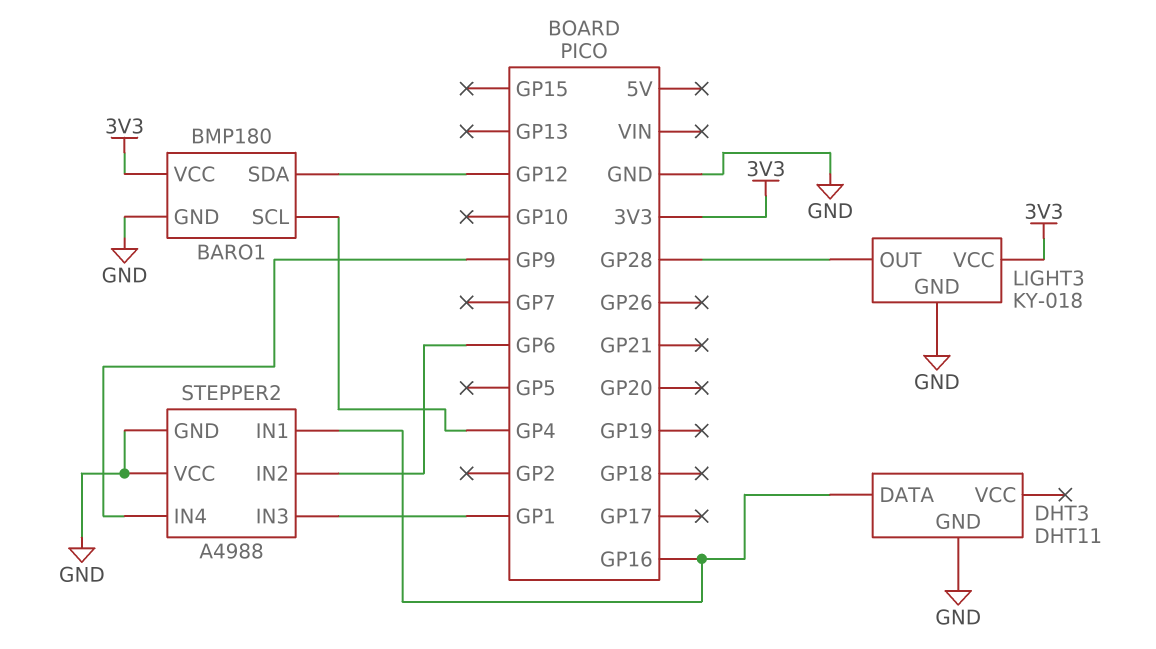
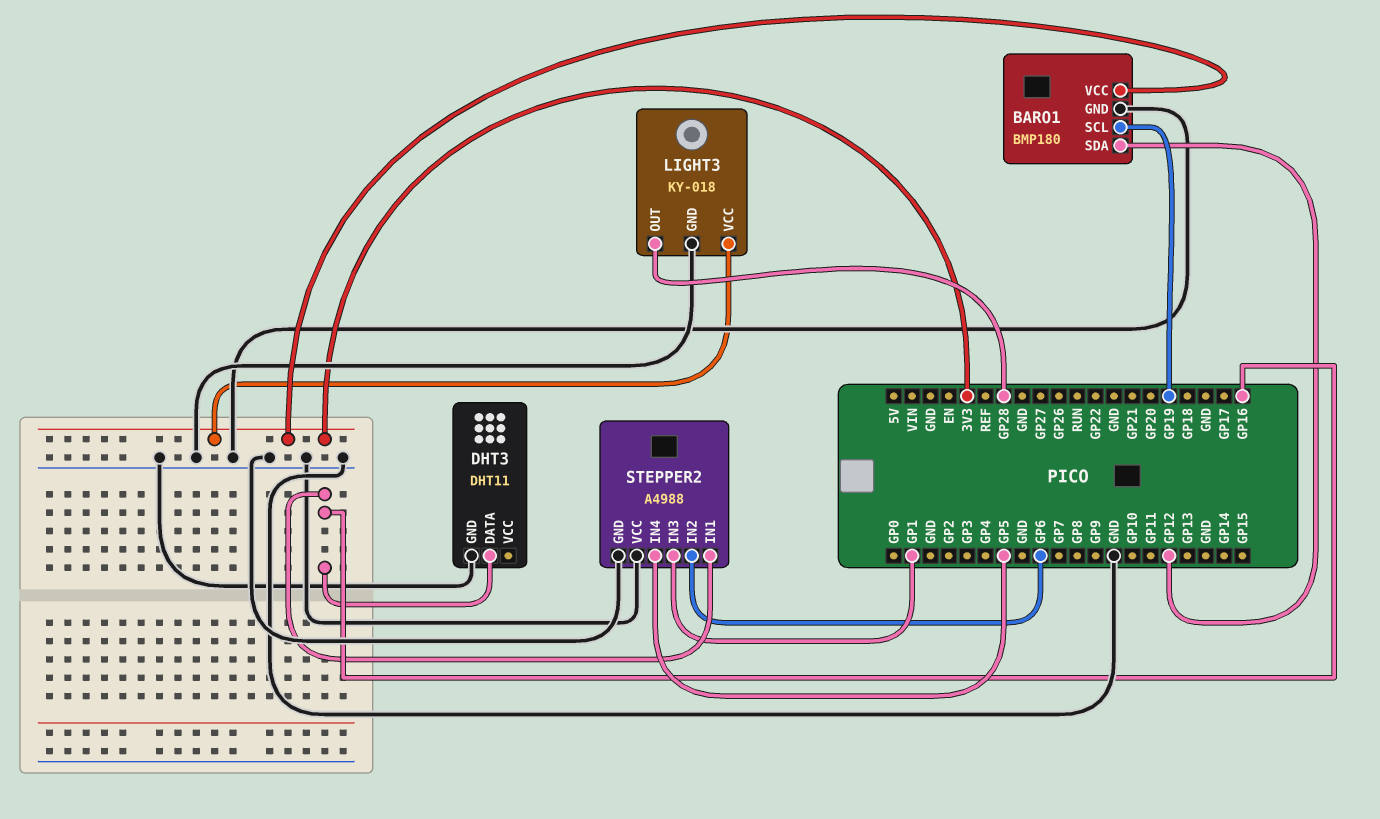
BARO1 pin SCL: GP4 -> GP19
STEPPER2 pin IN4: GP9 -> GP5

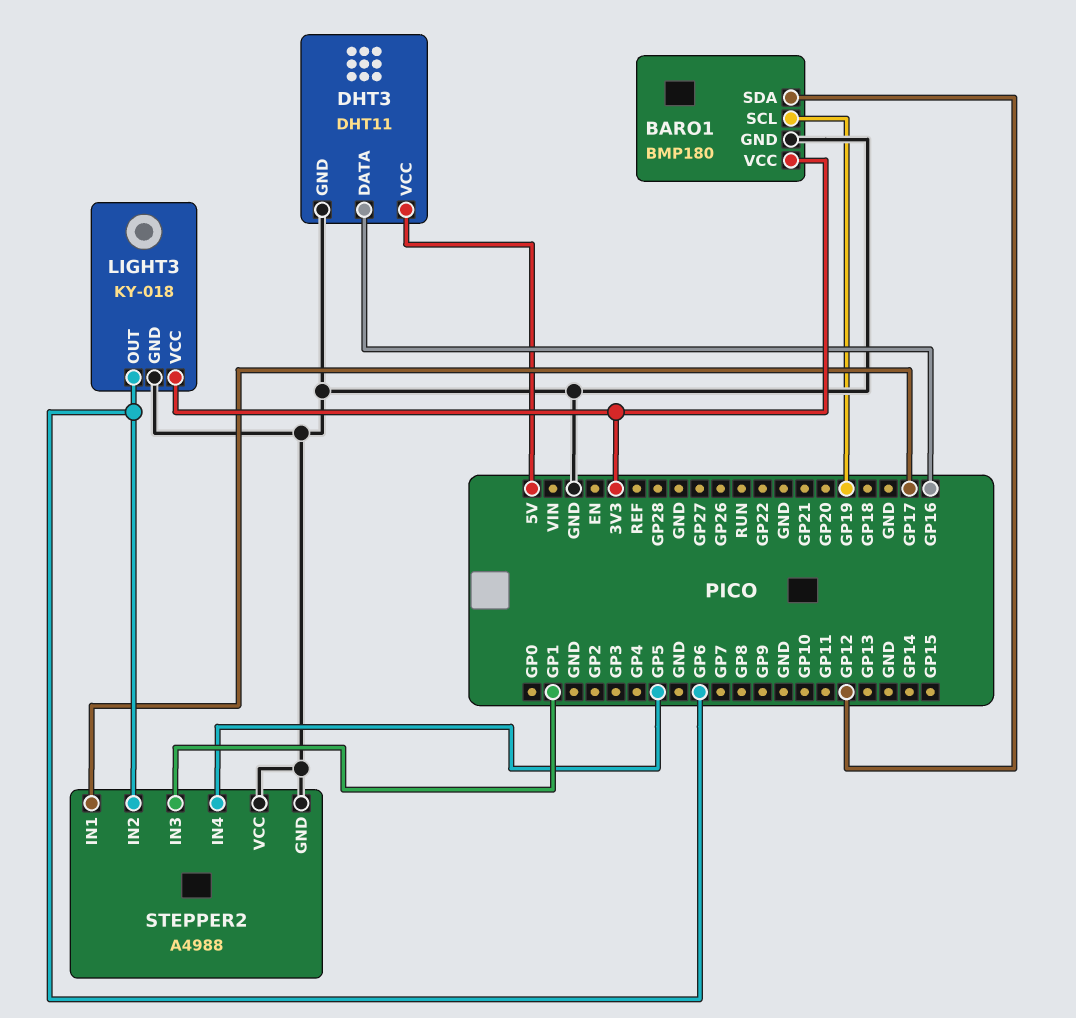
DHT3 pin VCC: none -> 5V
LIGHT3 pin OUT: GP28 -> GP6
STEPPER2 pin IN1: GP16 -> GP17

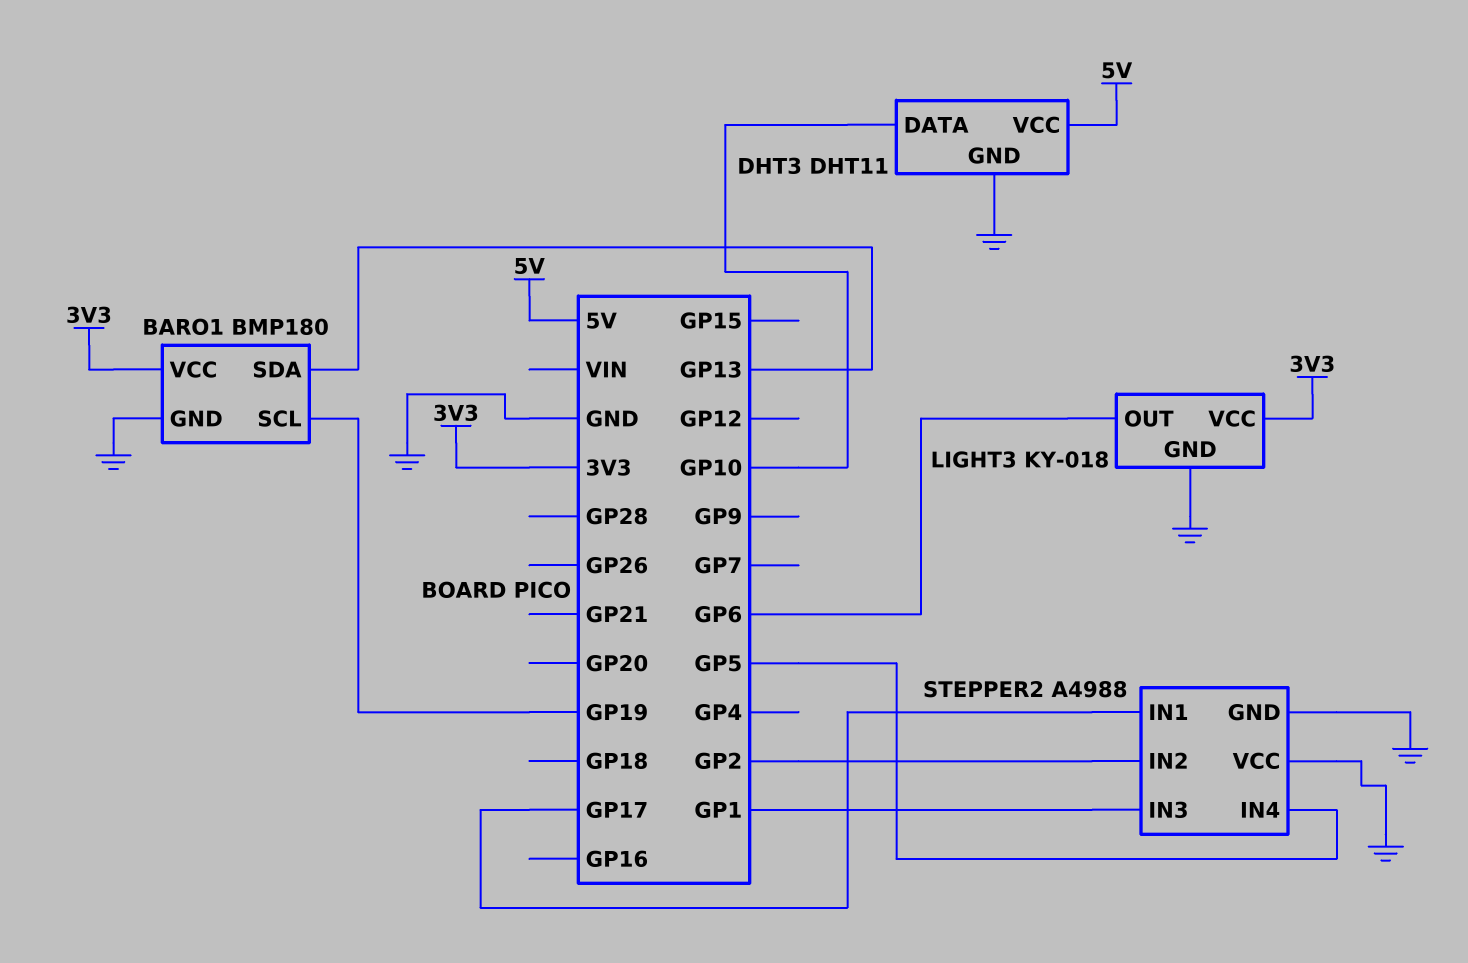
BARO1 pin SDA: GP12 -> GP13
DHT3 pin DATA: GP16 -> GP10
STEPPER2 pin IN2: GP6 -> GP2

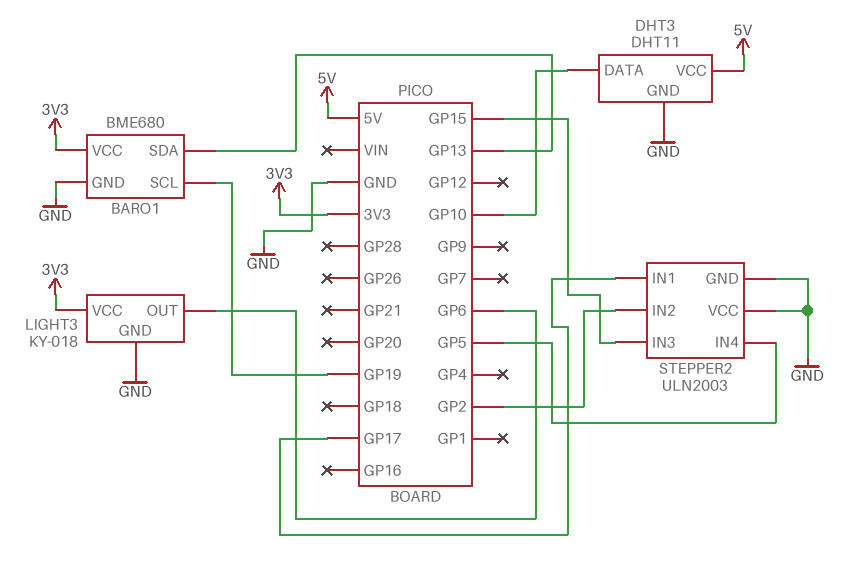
BARO1: BMP180 -> BME680
STEPPER2: A4988 -> ULN2003
STEPPER2 pin IN3: GP1 -> GP15

